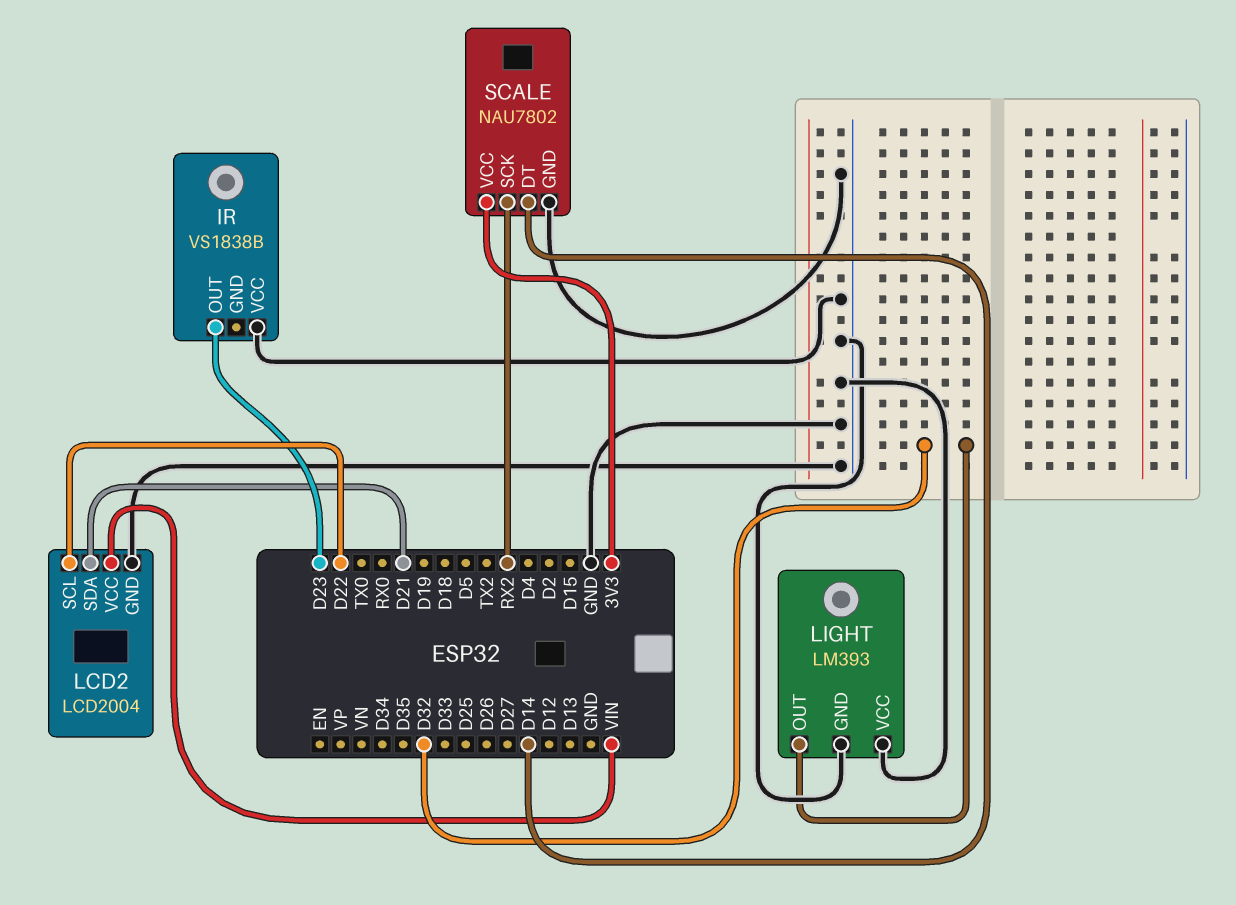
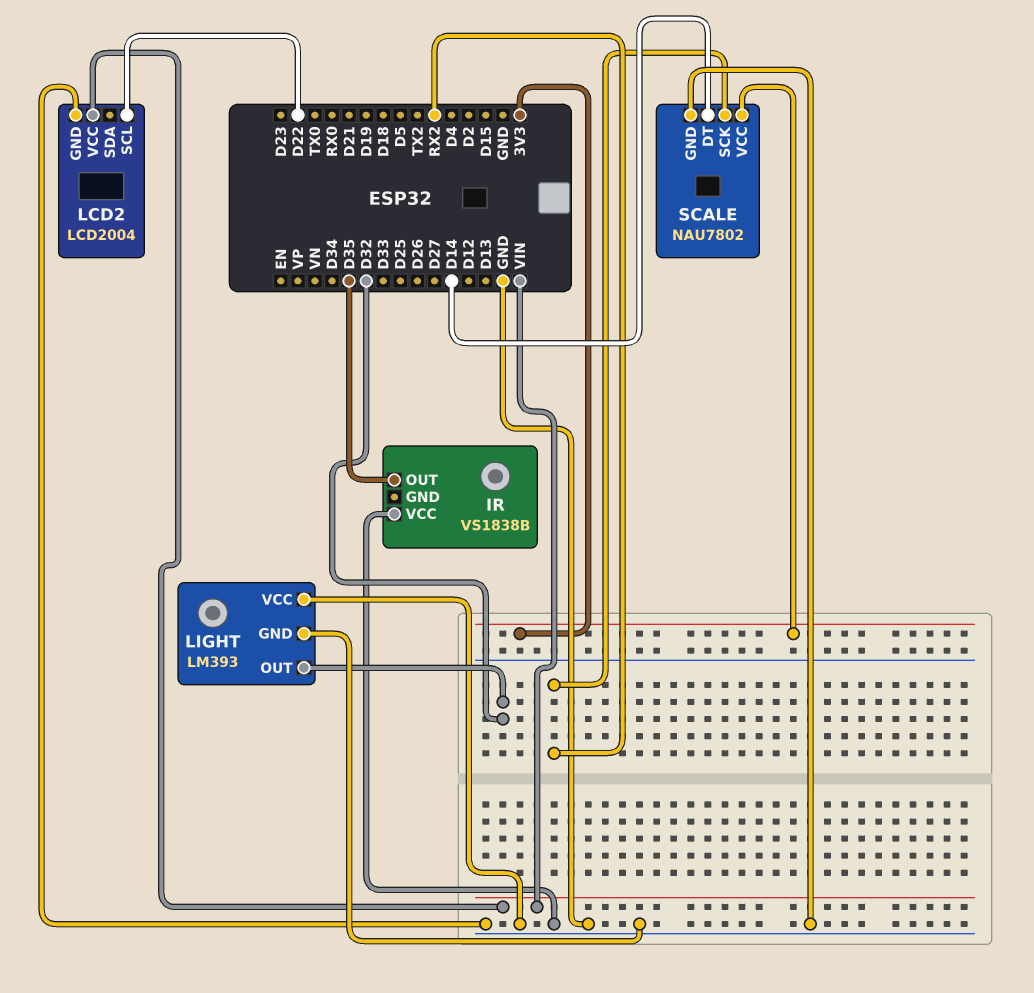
IR pin OUT: D23 -> D35
LCD2 pin SDA: D21 -> none

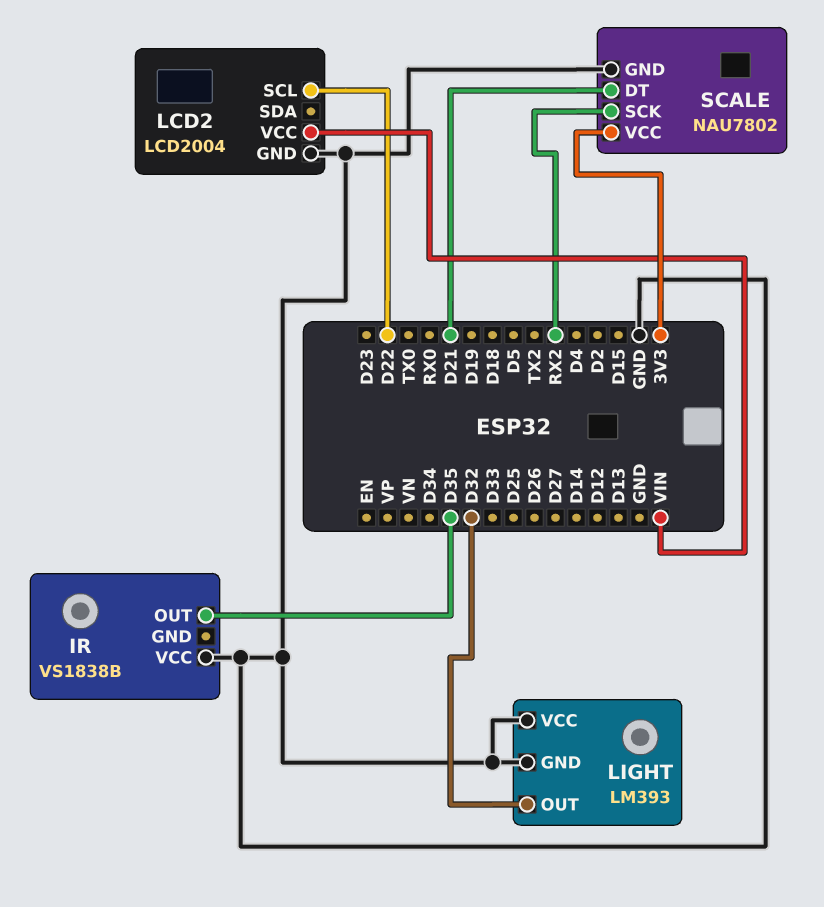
SCALE pin DT: D14 -> D21

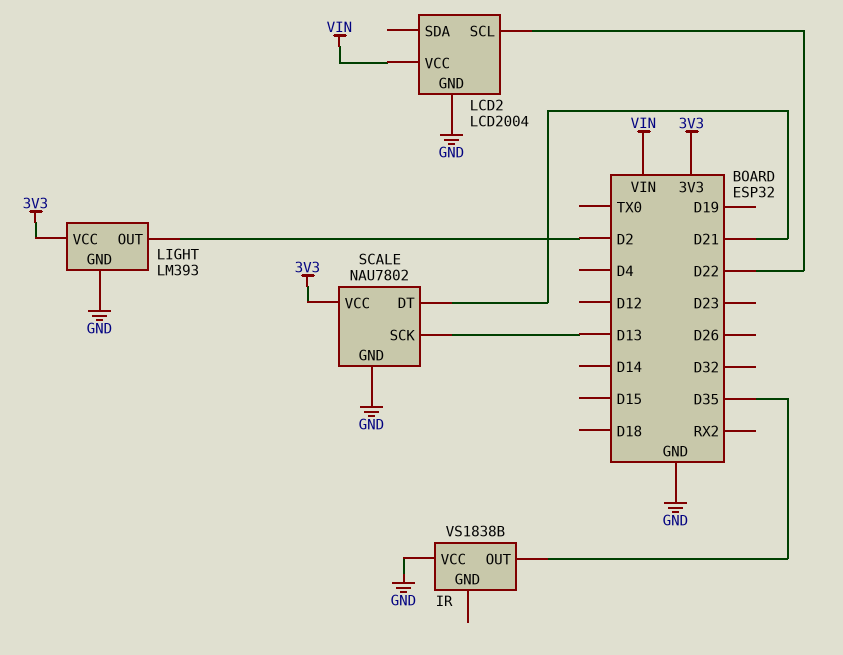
LIGHT pin OUT: D32 -> D2
LIGHT pin VCC: GND -> 3V3
SCALE pin SCK: RX2 -> D13

